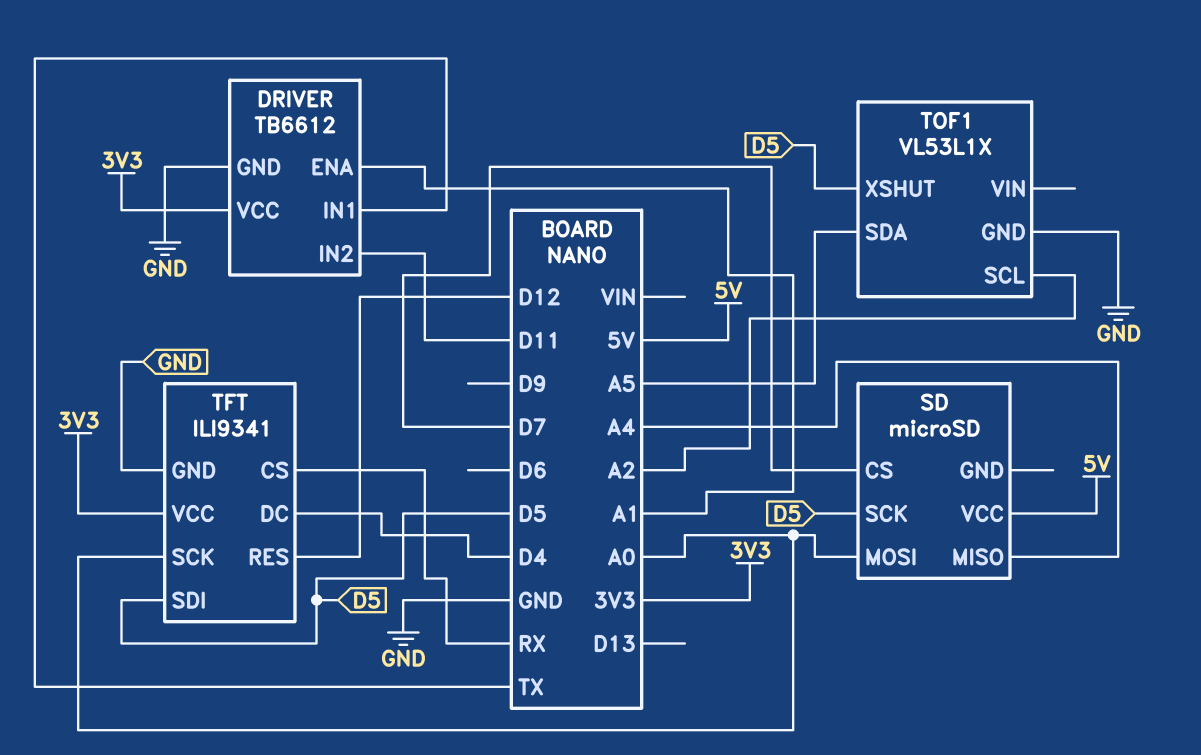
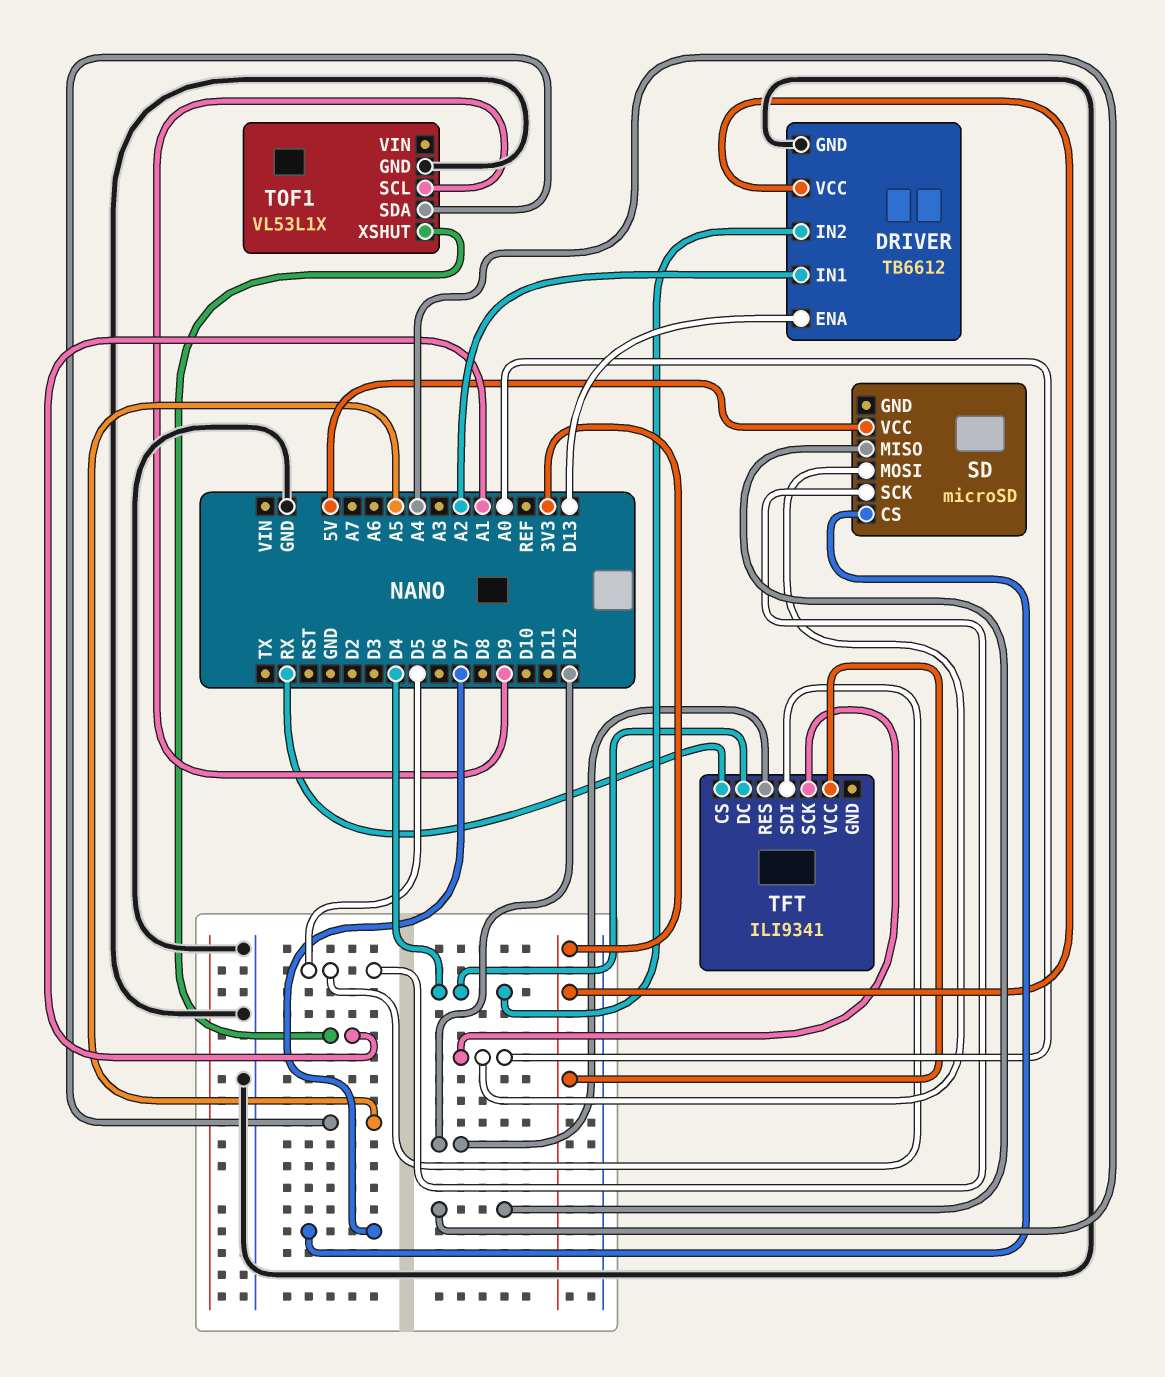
DRIVER pin ENA: A1 -> D13
DRIVER pin IN1: TX -> A2
DRIVER pin IN2: D11 -> D4
TFT pin GND: GND -> none
TOF1 pin SCL: A2 -> D9
TOF1 pin XSHUT: D5 -> A1

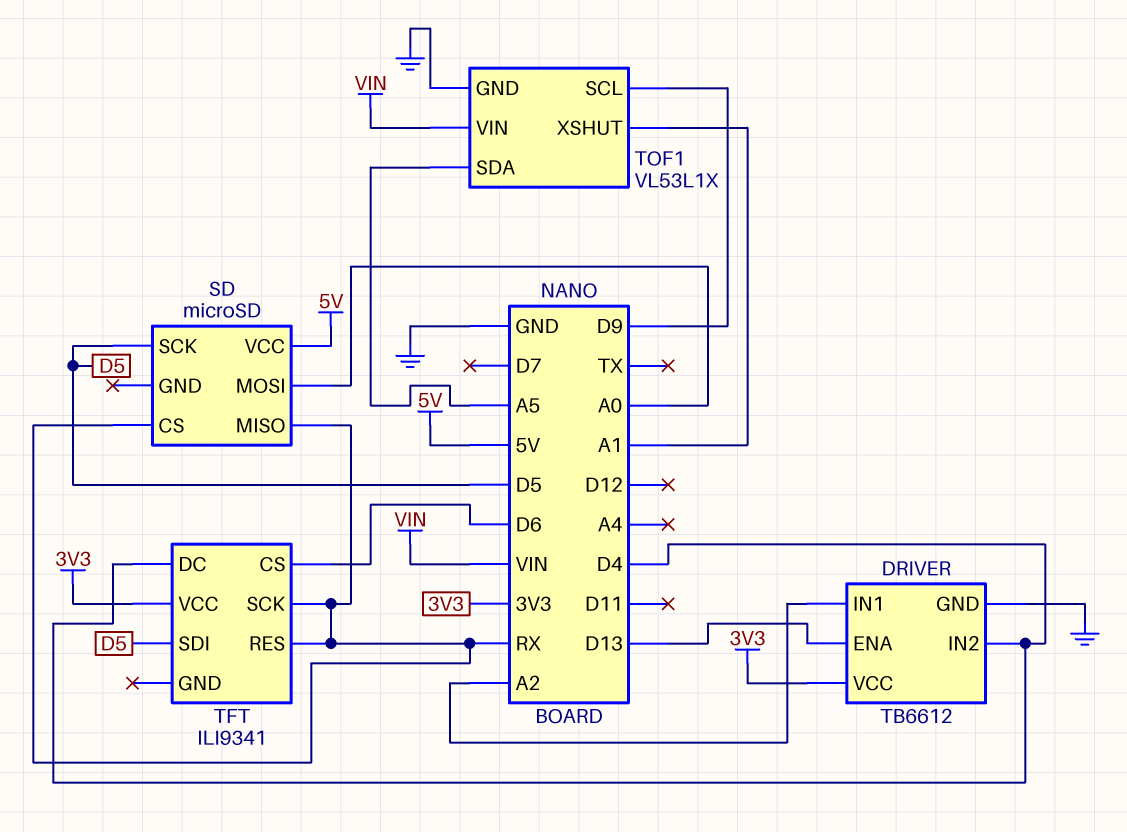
SD pin CS: D7 -> RX
SD pin MISO: A4 -> RX
TFT pin CS: RX -> D6
TFT pin RES: D12 -> RX
TFT pin SCK: A0 -> RX
TOF1 pin VIN: none -> VIN

